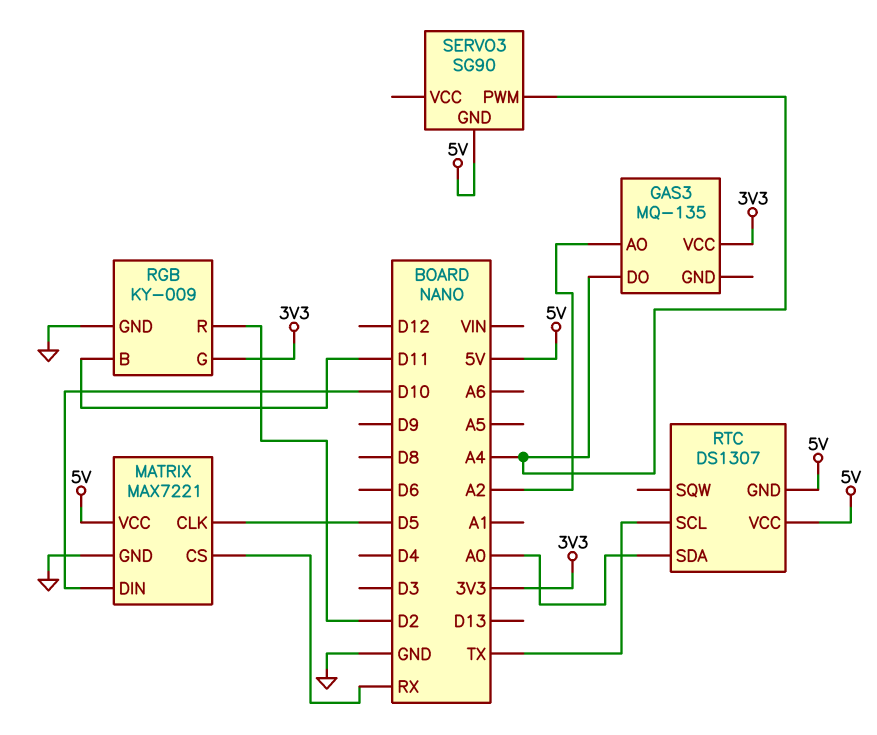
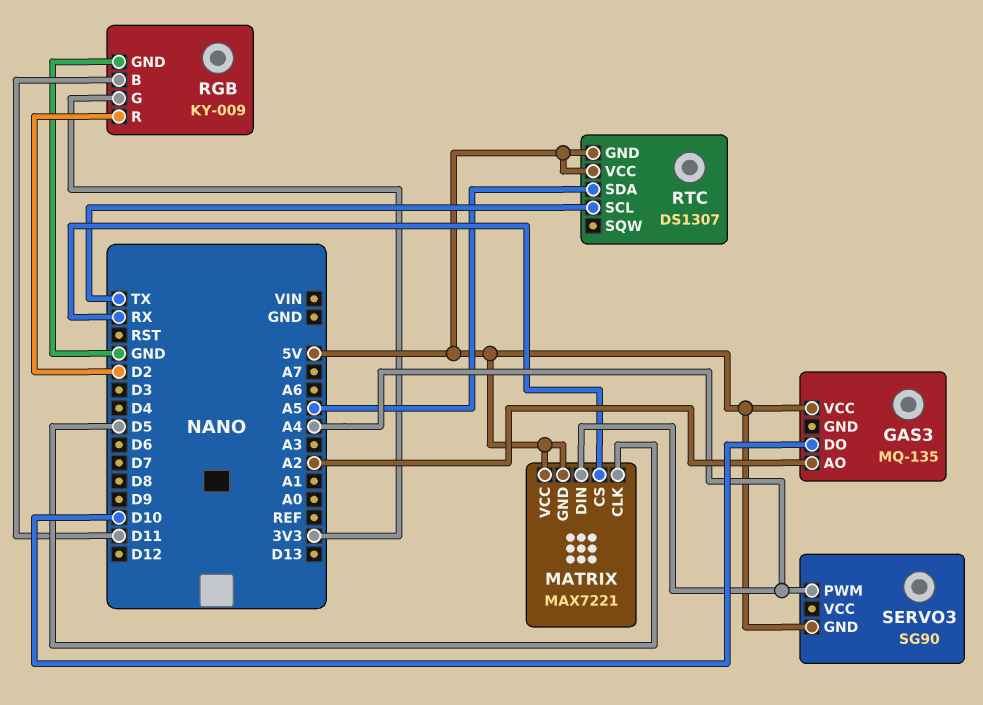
GAS3 pin DO: A4 -> D10
GAS3 pin VCC: 3V3 -> 5V
MATRIX pin DIN: D10 -> A4
MATRIX pin GND: GND -> 5V
RTC pin SDA: A0 -> A5

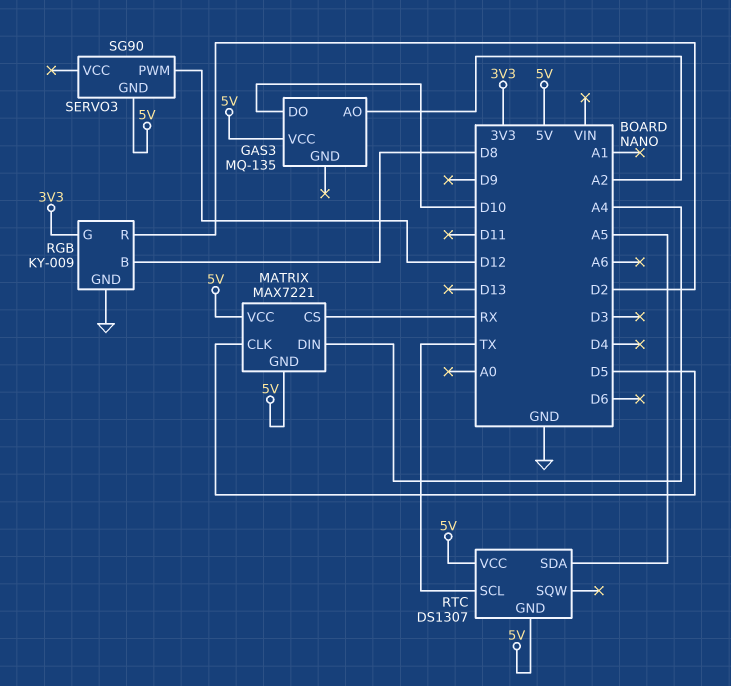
RGB pin B: D11 -> D8
SERVO3 pin PWM: A4 -> D12

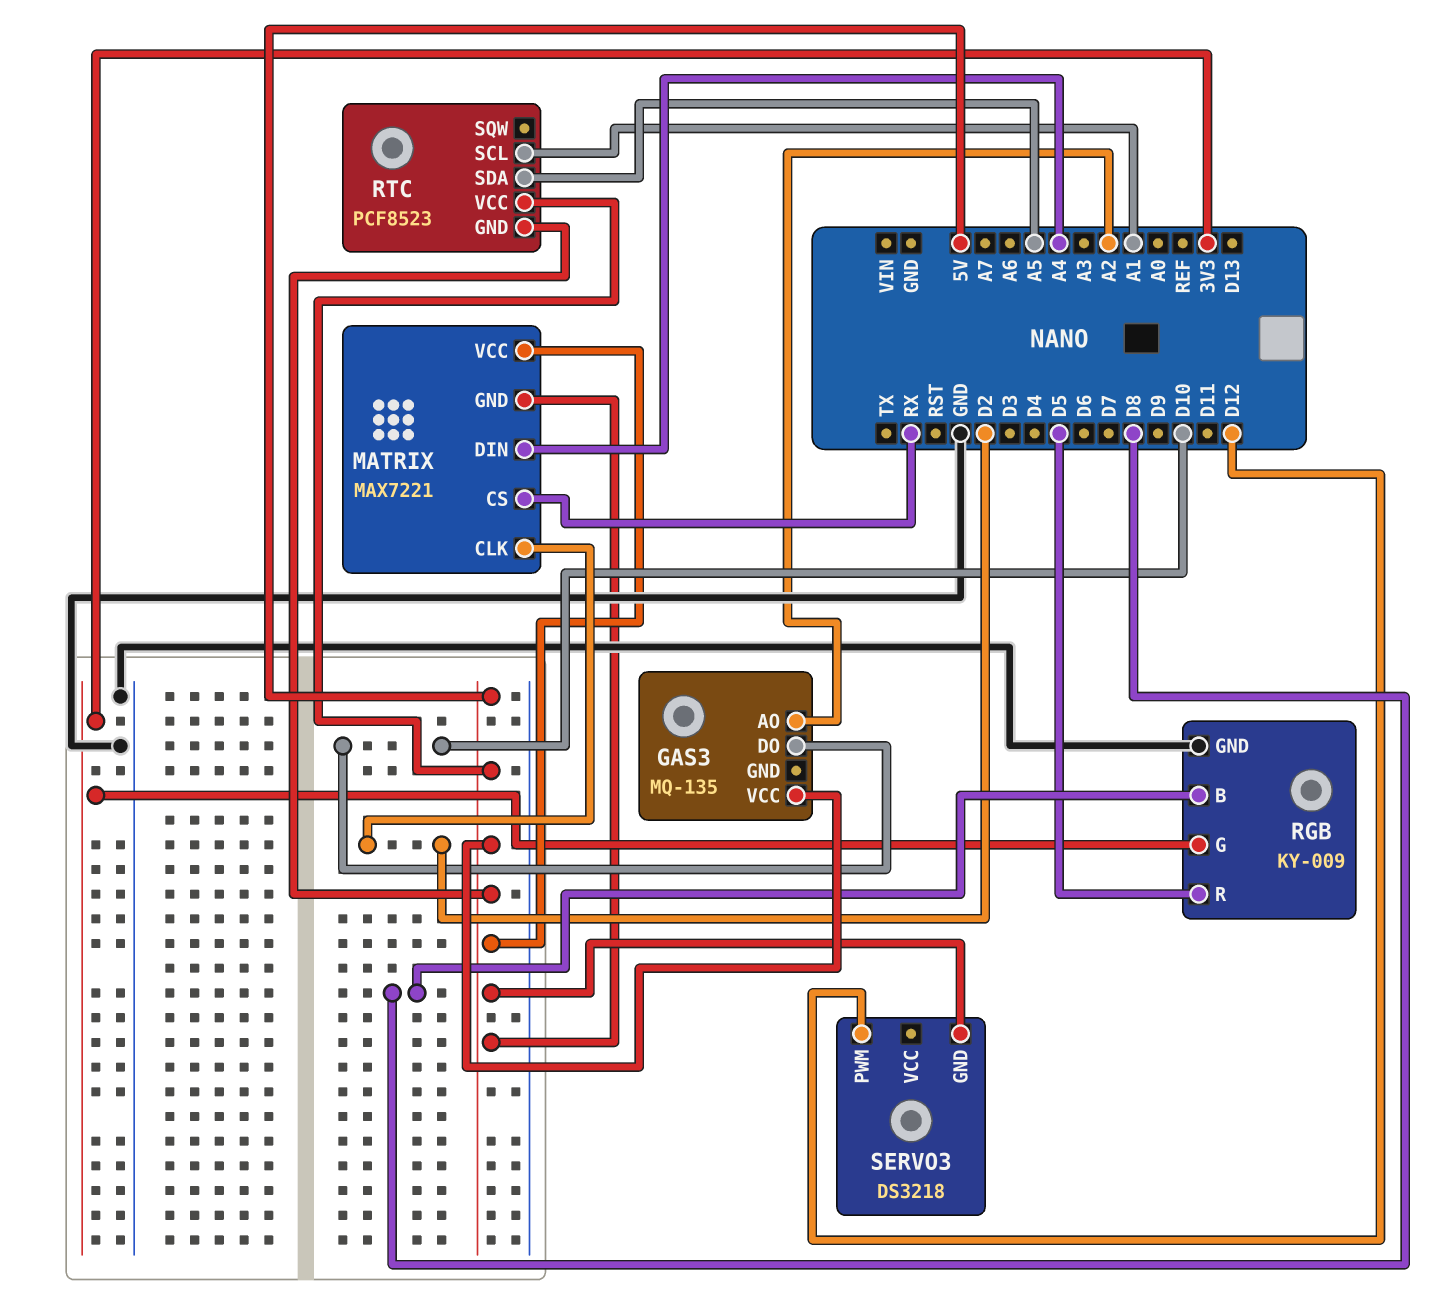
MATRIX pin CLK: D5 -> D2
RGB pin R: D2 -> D5
RTC: DS1307 -> PCF8523
RTC pin SCL: TX -> A1
SERVO3: SG90 -> DS3218

